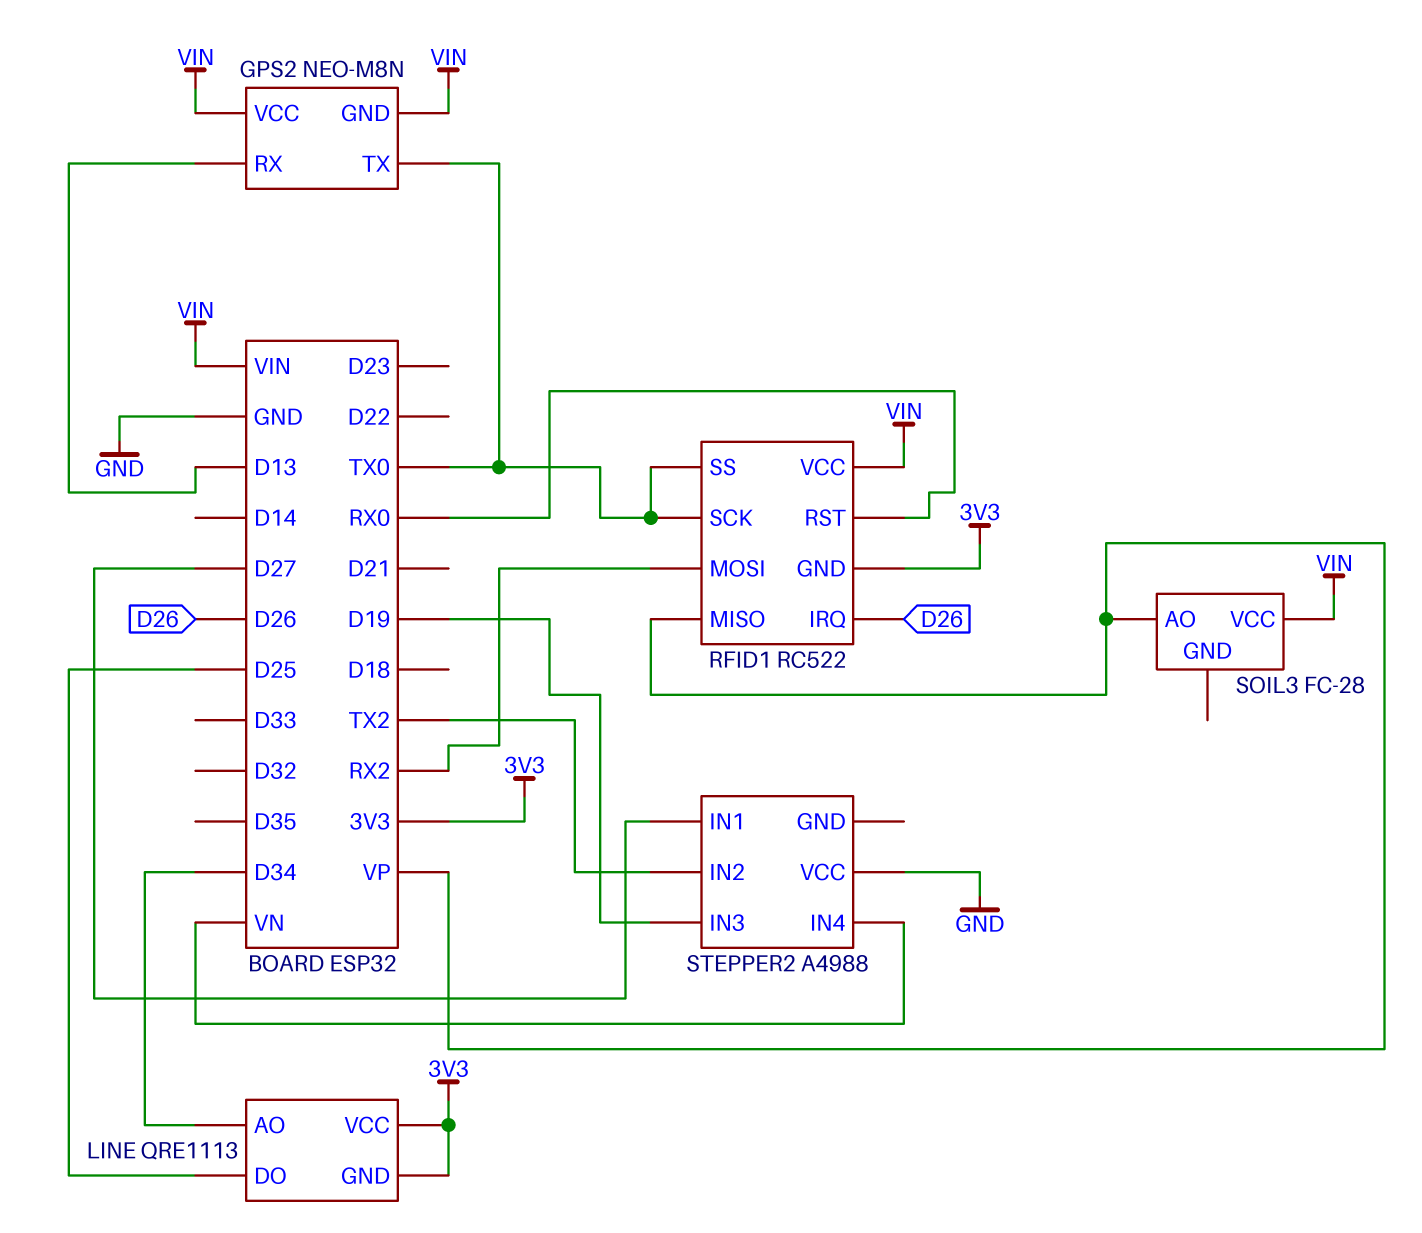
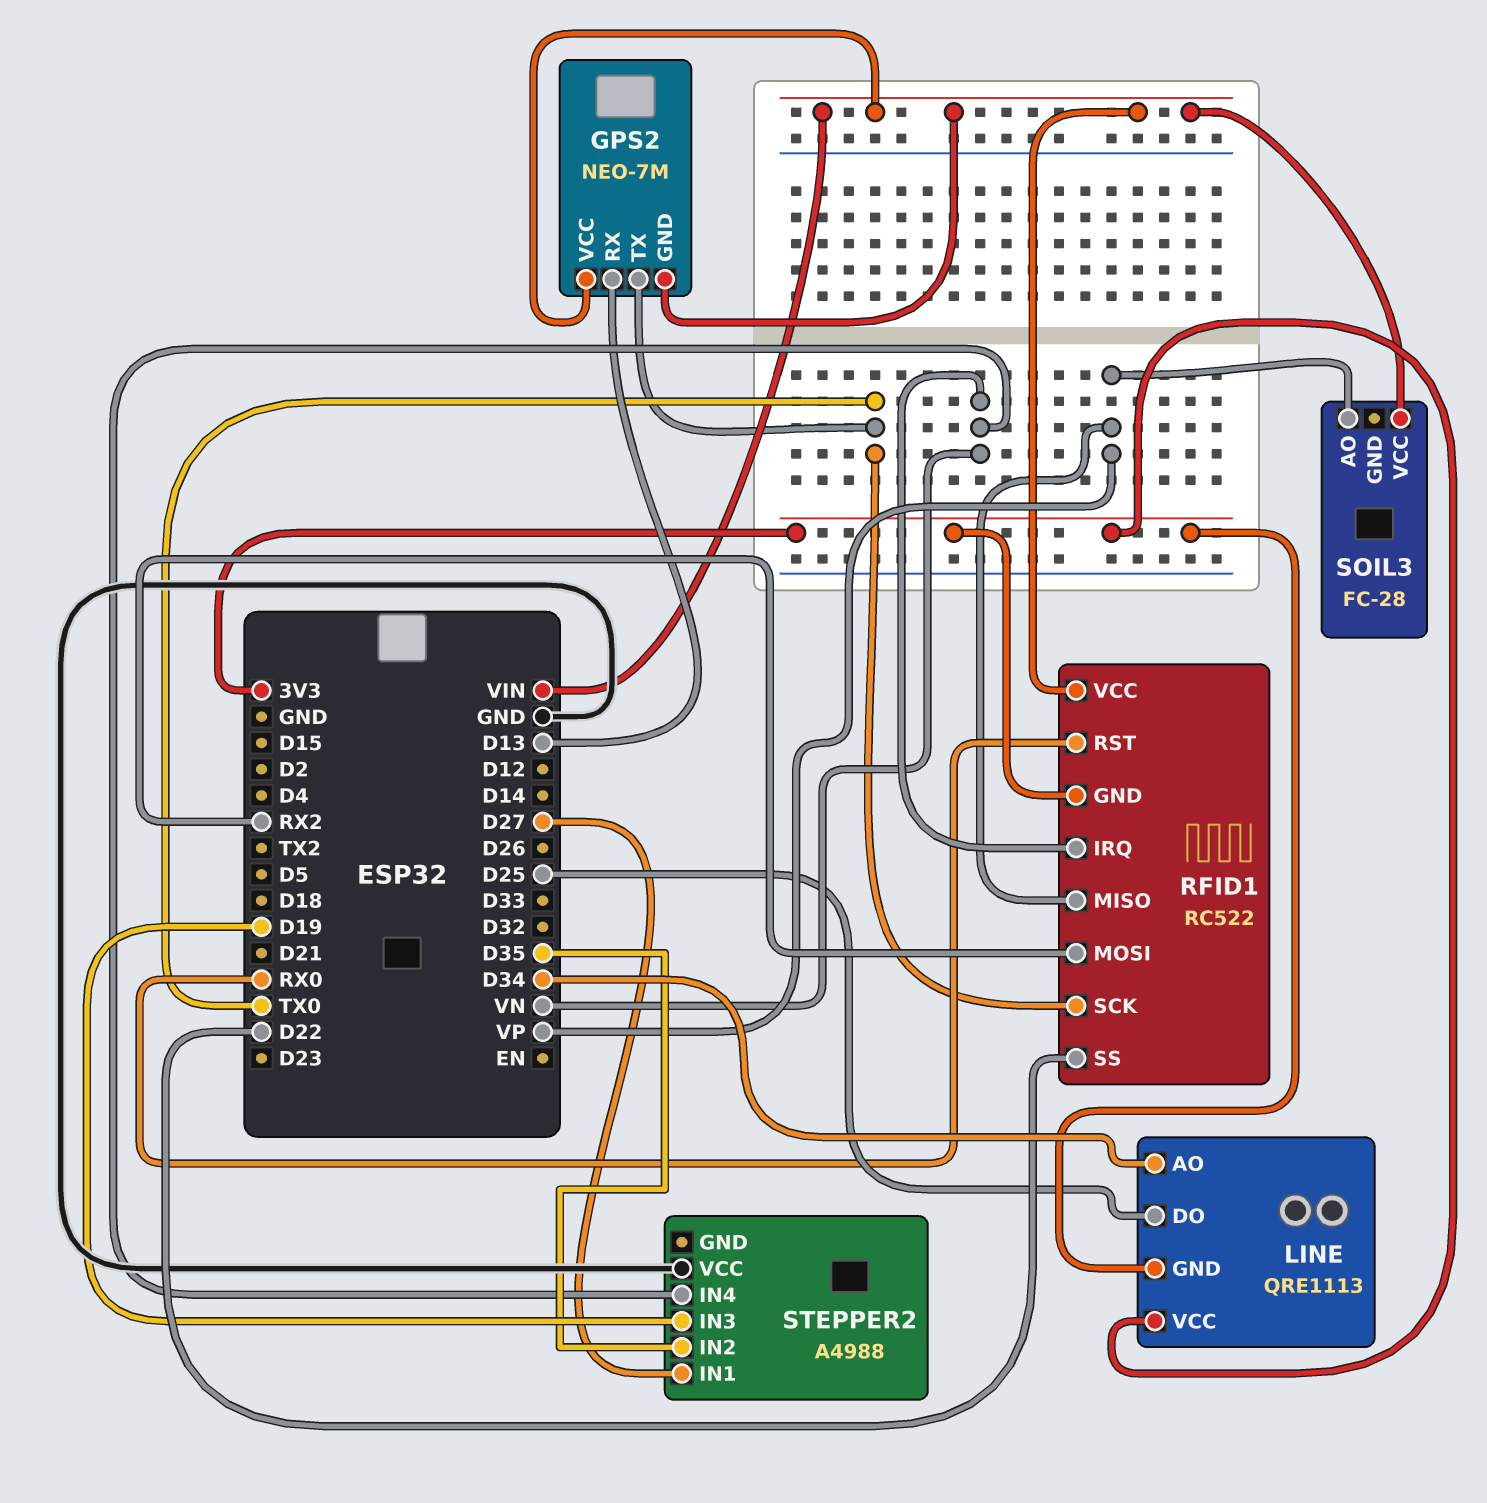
GPS2: NEO-M8N -> NEO-7M
RFID1 pin IRQ: D26 -> VN
RFID1 pin SS: TX0 -> D22
STEPPER2 pin IN2: TX2 -> D35

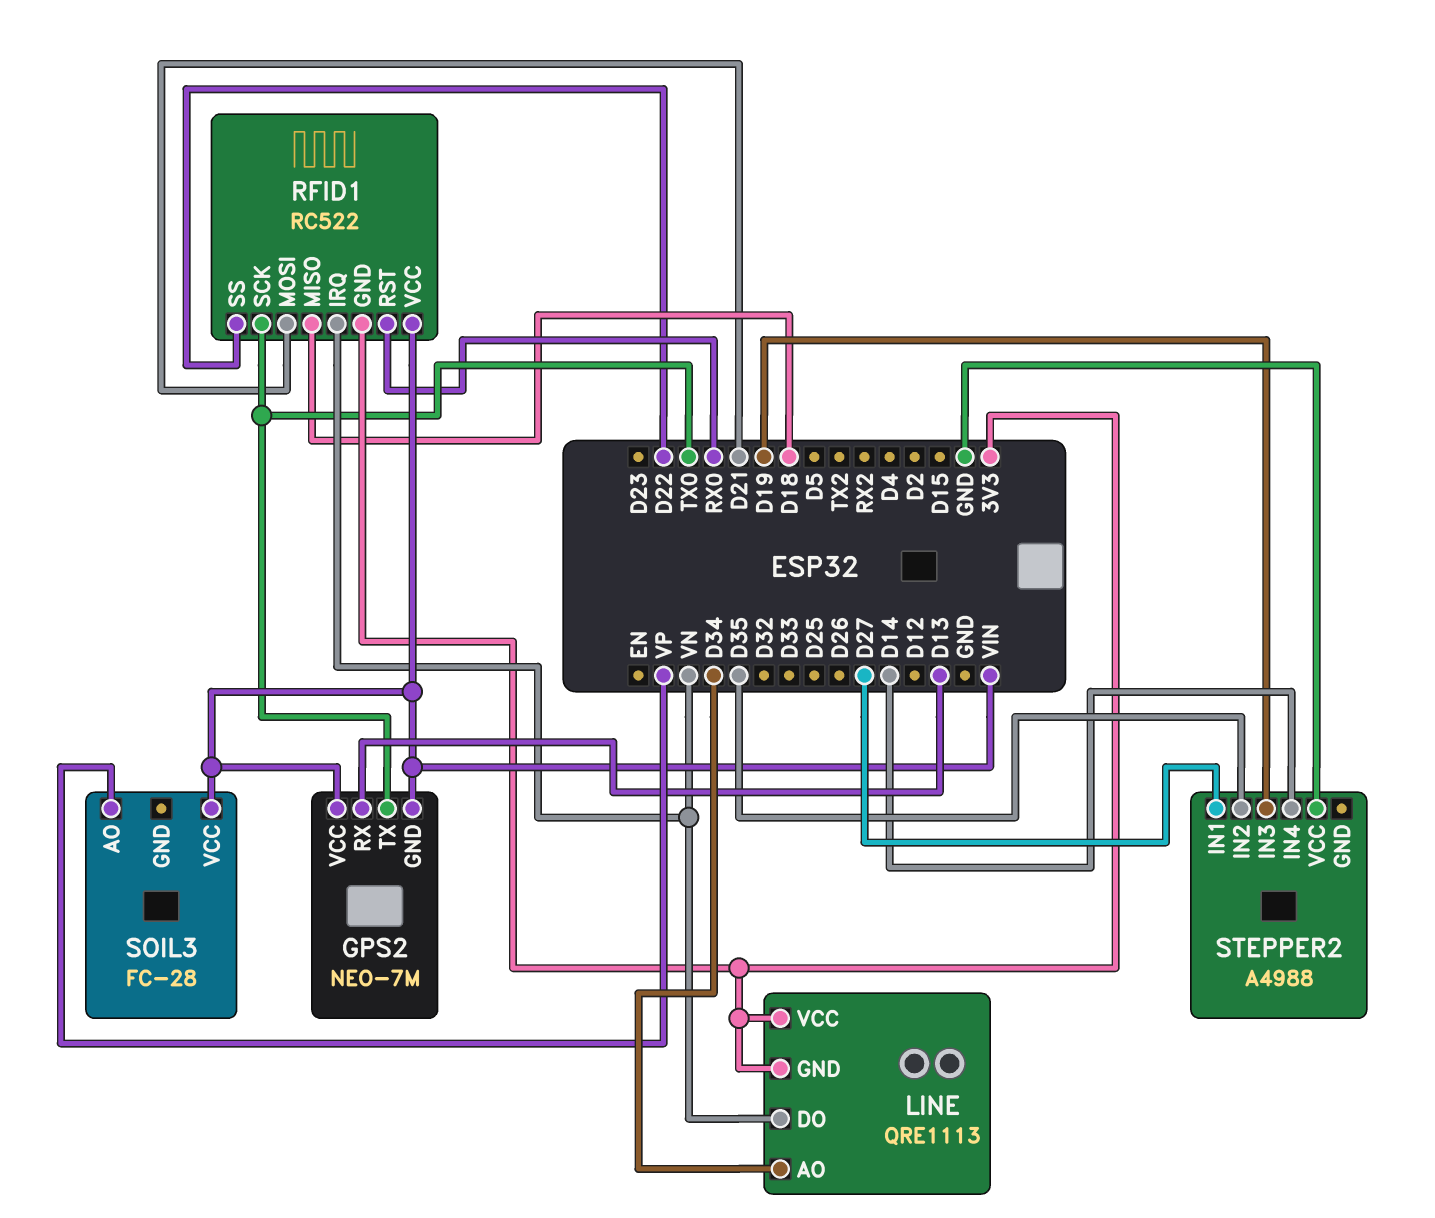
LINE pin DO: D25 -> VN
RFID1 pin MISO: VP -> D18
RFID1 pin MOSI: RX2 -> D21
STEPPER2 pin IN4: VN -> D14

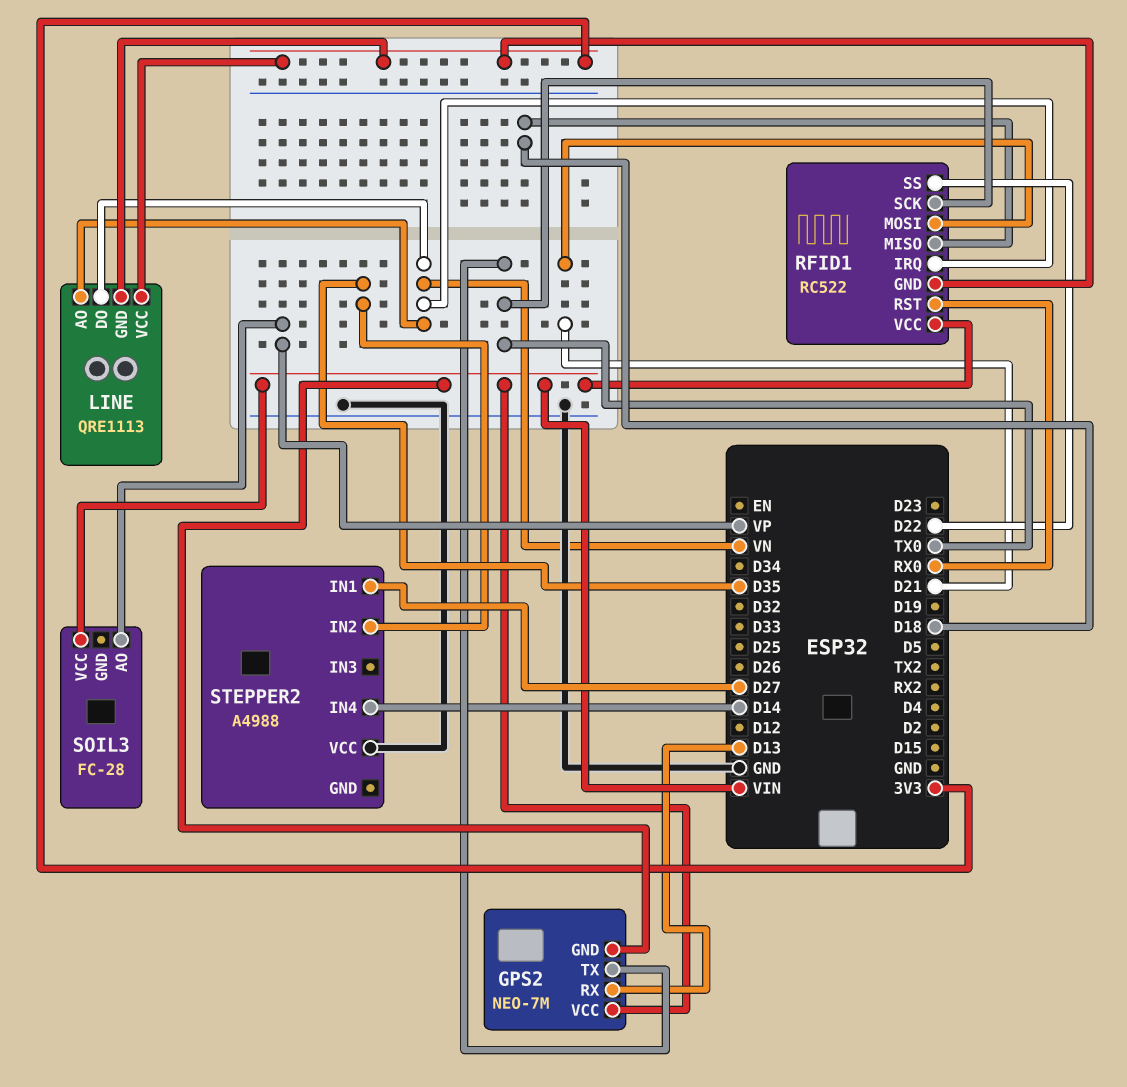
LINE pin AO: D34 -> VN
STEPPER2 pin IN3: D19 -> none

